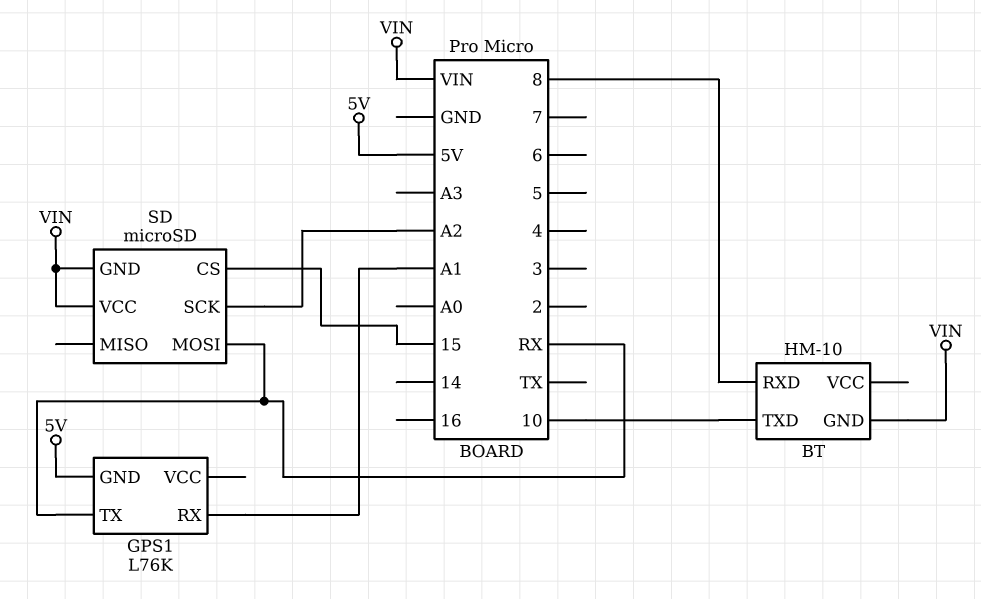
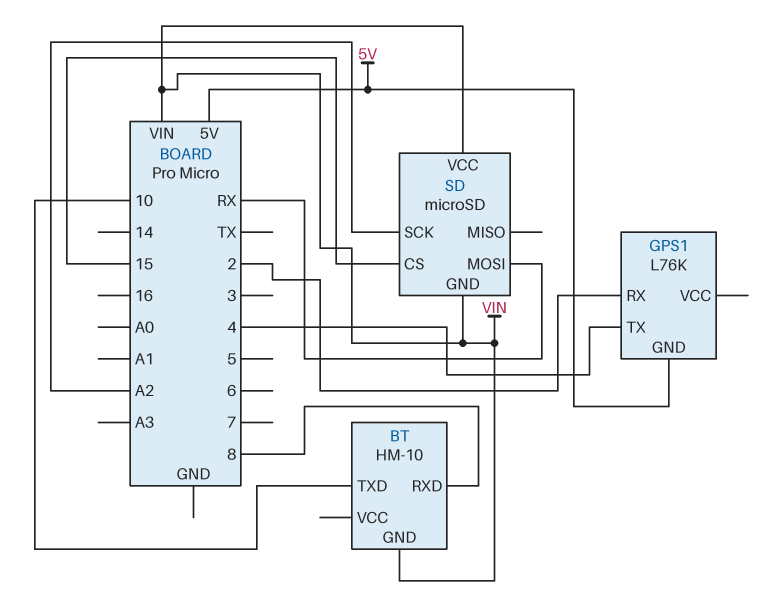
GPS1 pin RX: A1 -> 2
GPS1 pin TX: RX -> 4

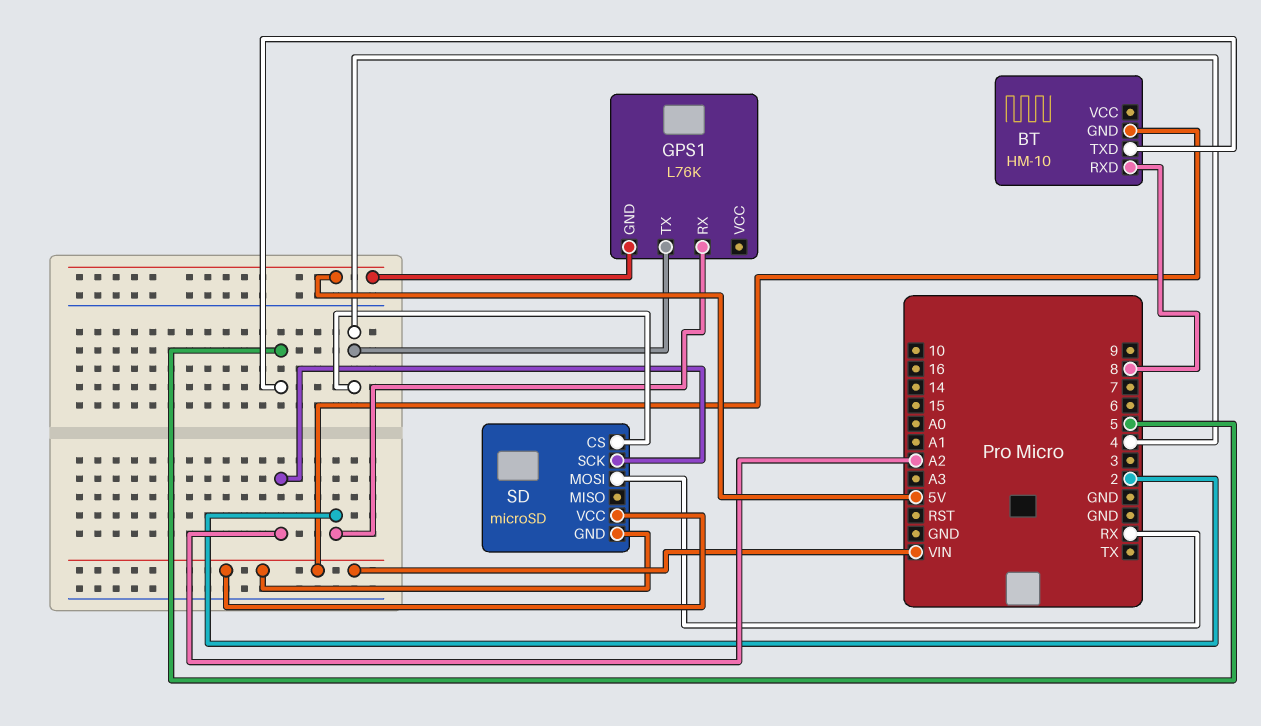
BT pin TXD: 10 -> 5
SD pin CS: 15 -> 4

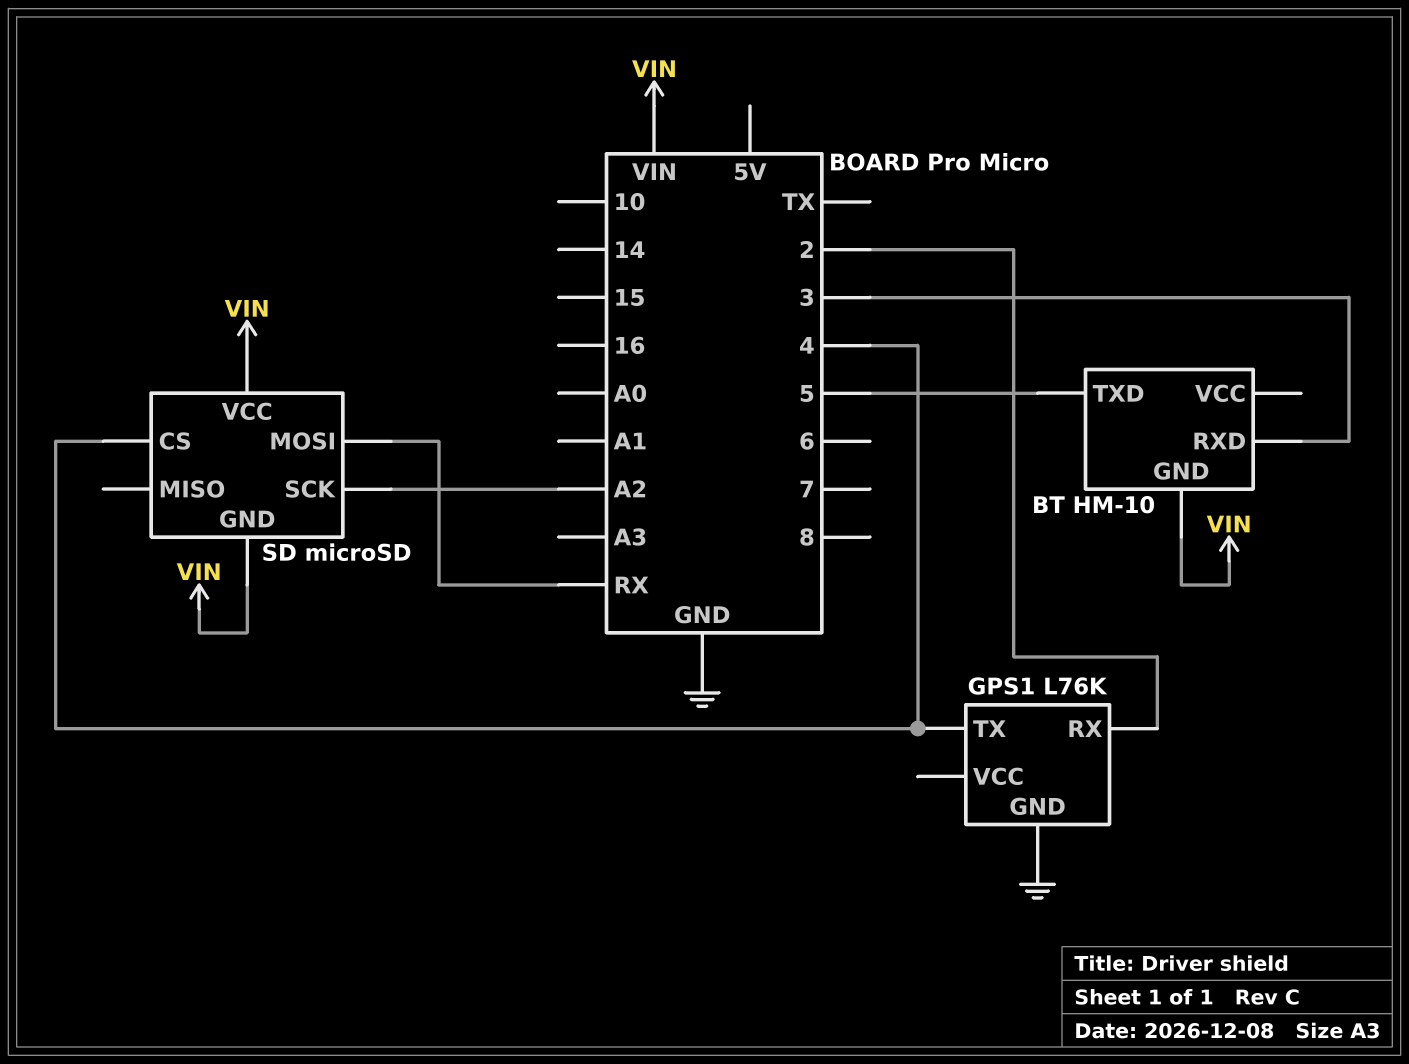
BT pin RXD: 8 -> 3
GPS1 pin GND: 5V -> GND

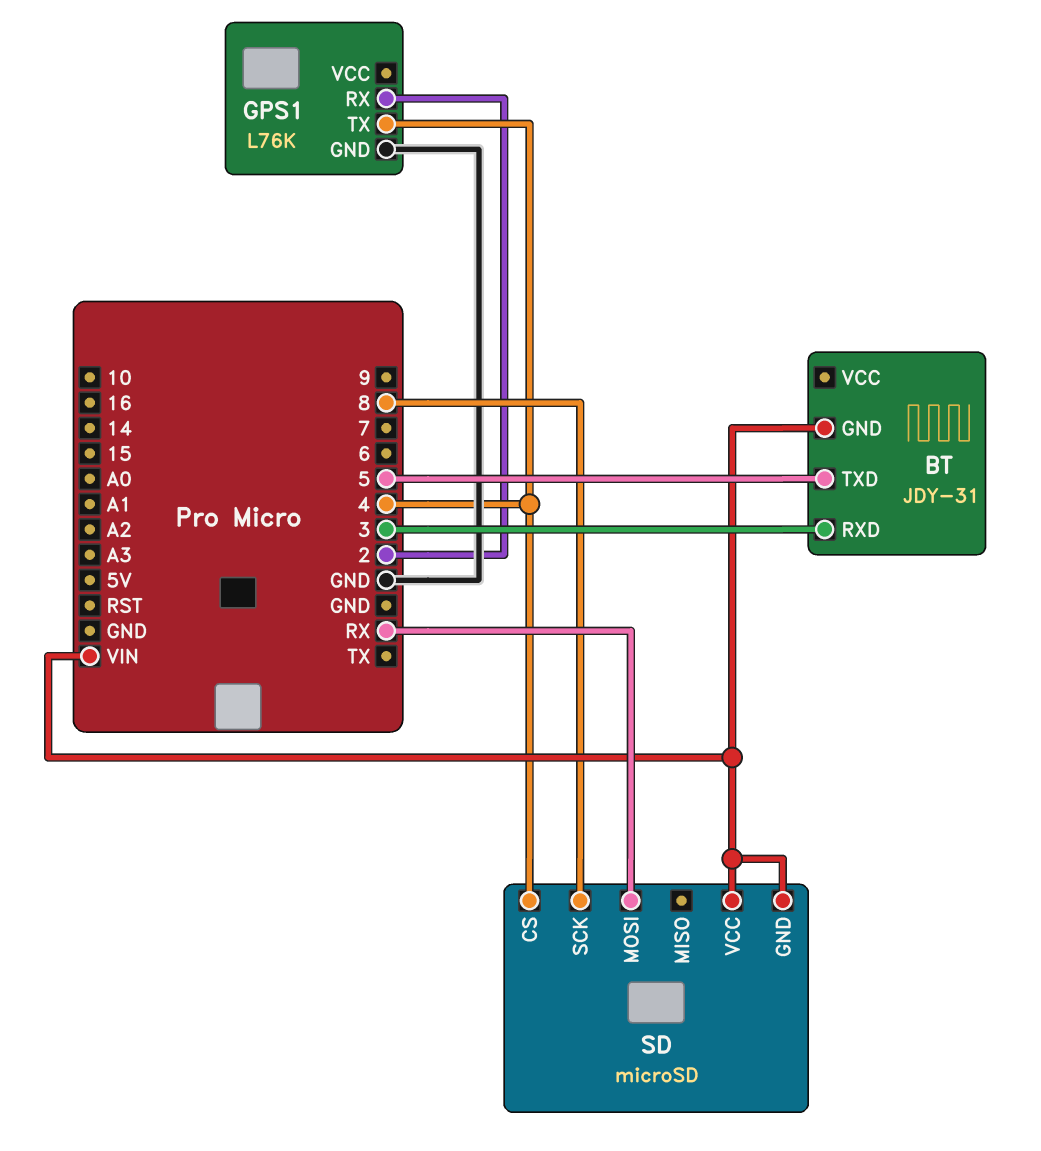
BT: HM-10 -> JDY-31
SD pin SCK: A2 -> 8

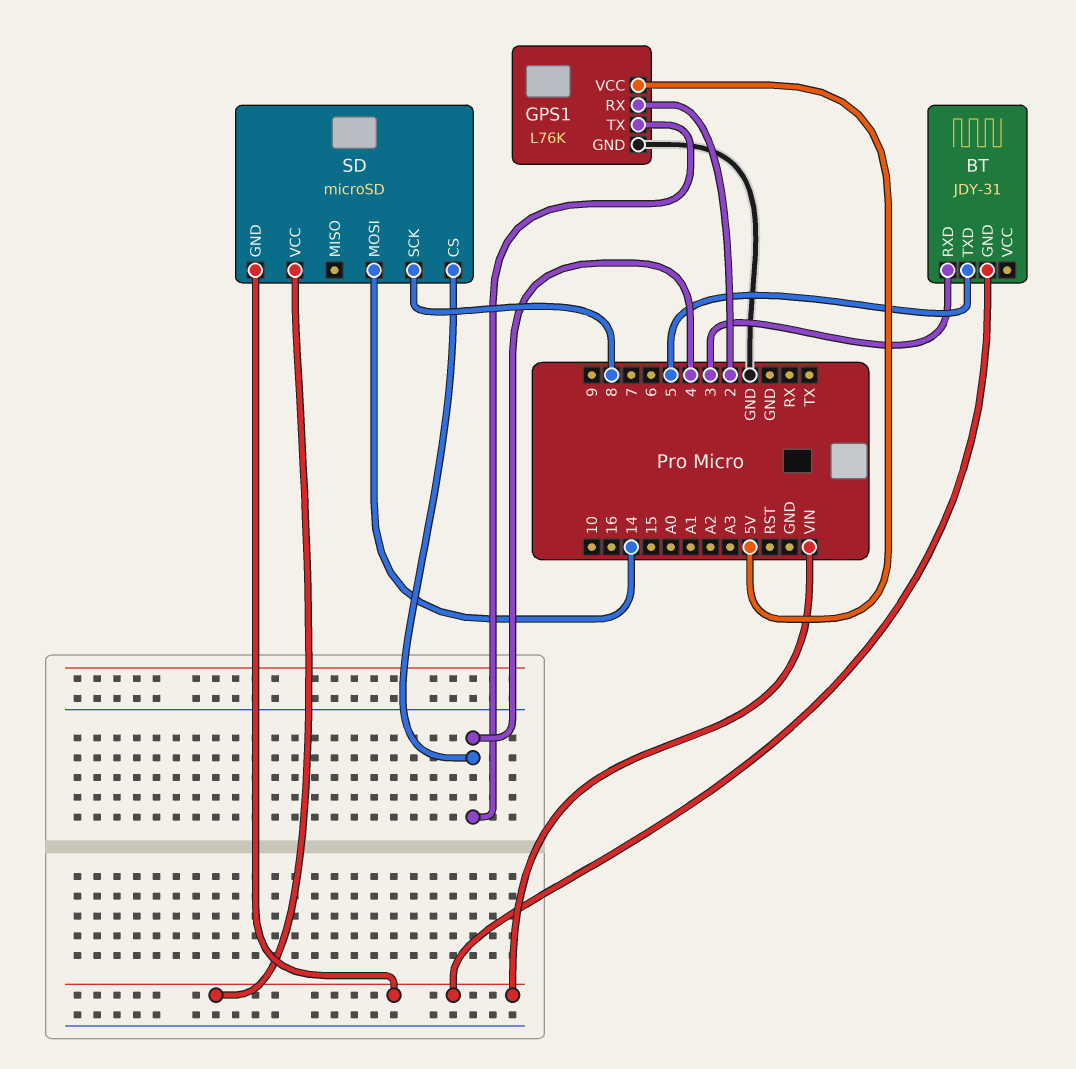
GPS1 pin VCC: none -> 5V
SD pin MOSI: RX -> 14

